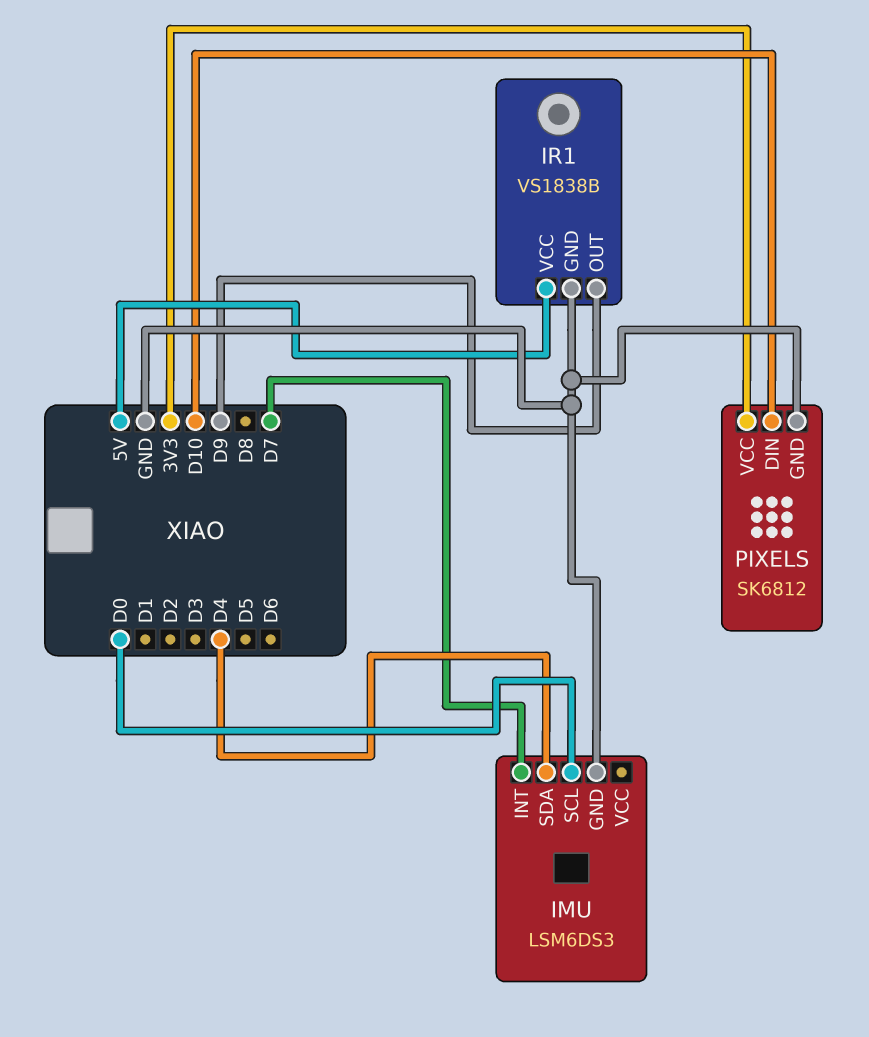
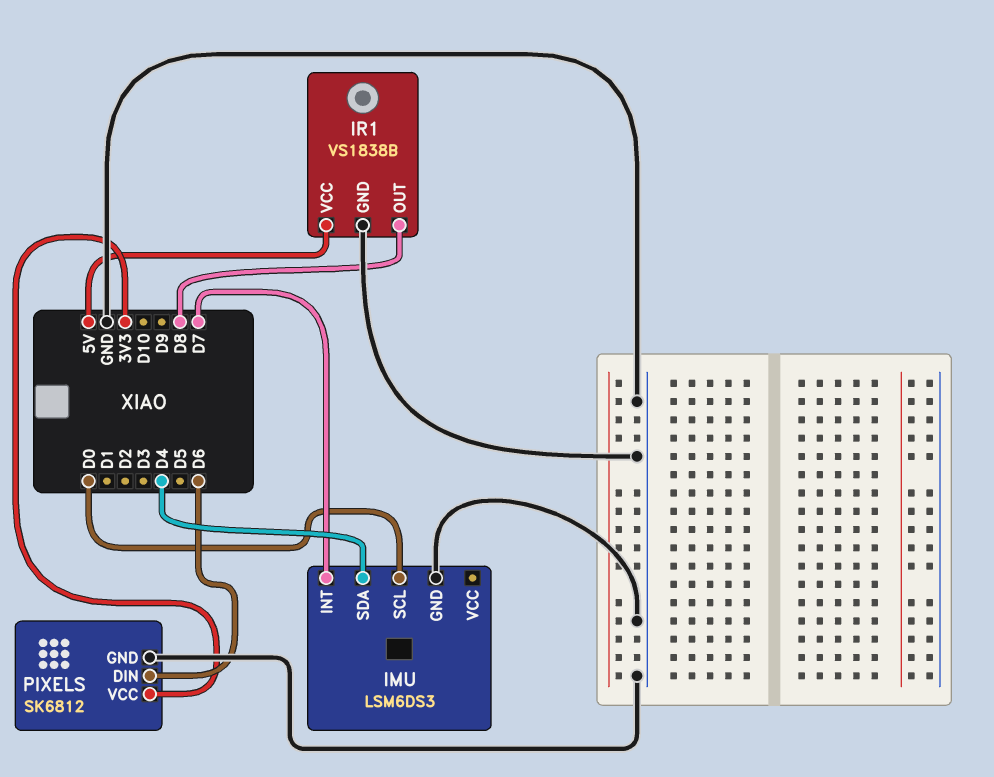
IR1 pin OUT: D9 -> D8
PIXELS pin DIN: D10 -> D6

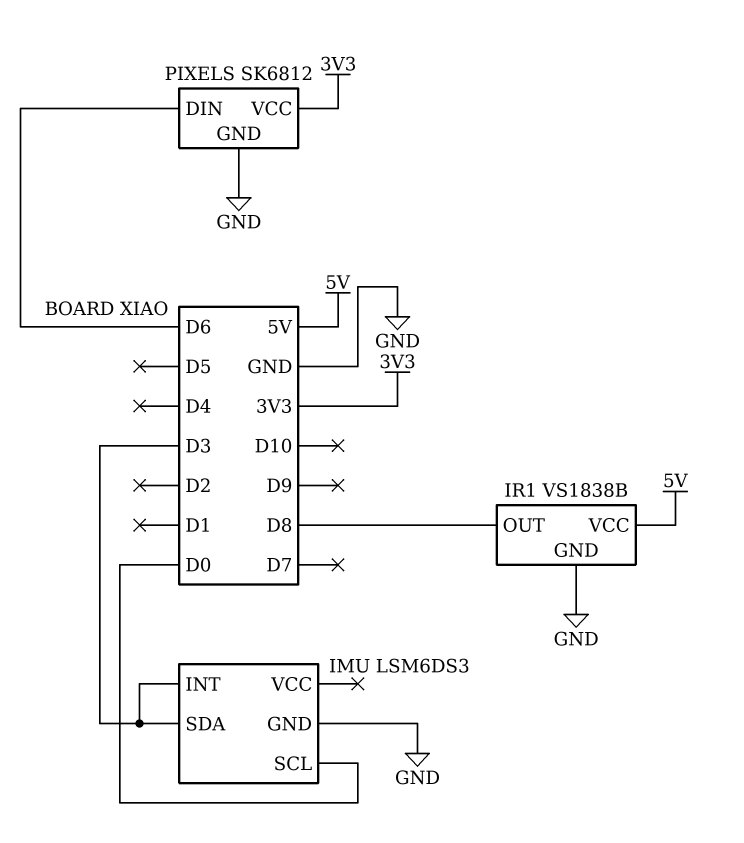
IMU pin INT: D7 -> D3
IMU pin SDA: D4 -> D3

